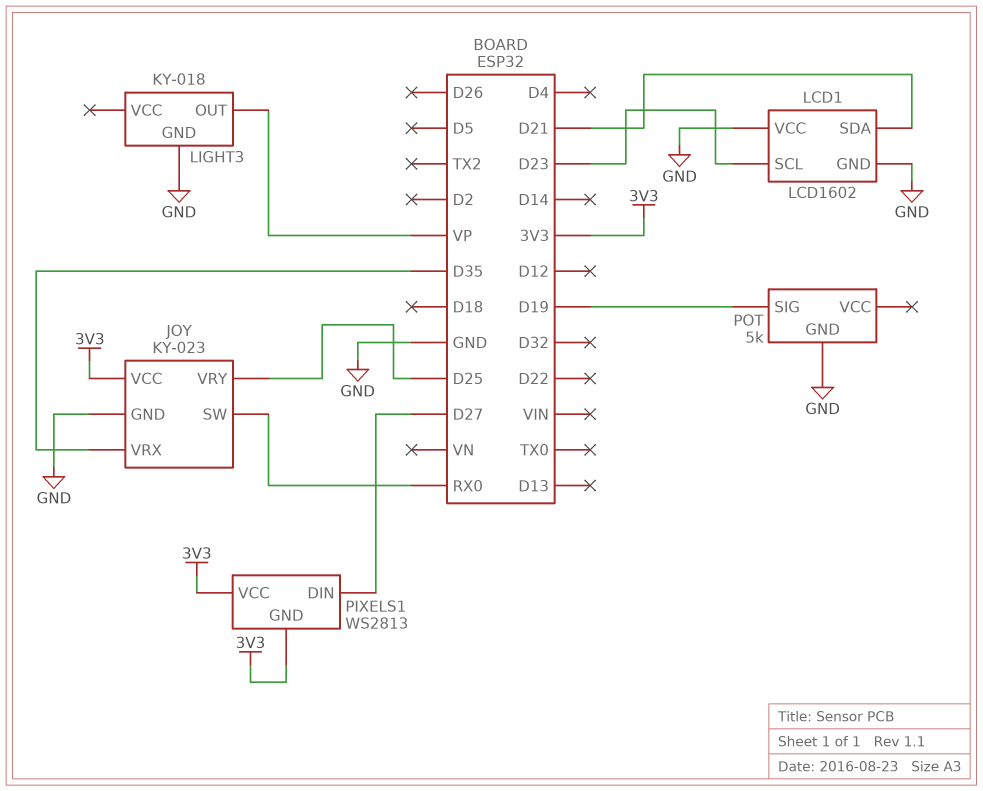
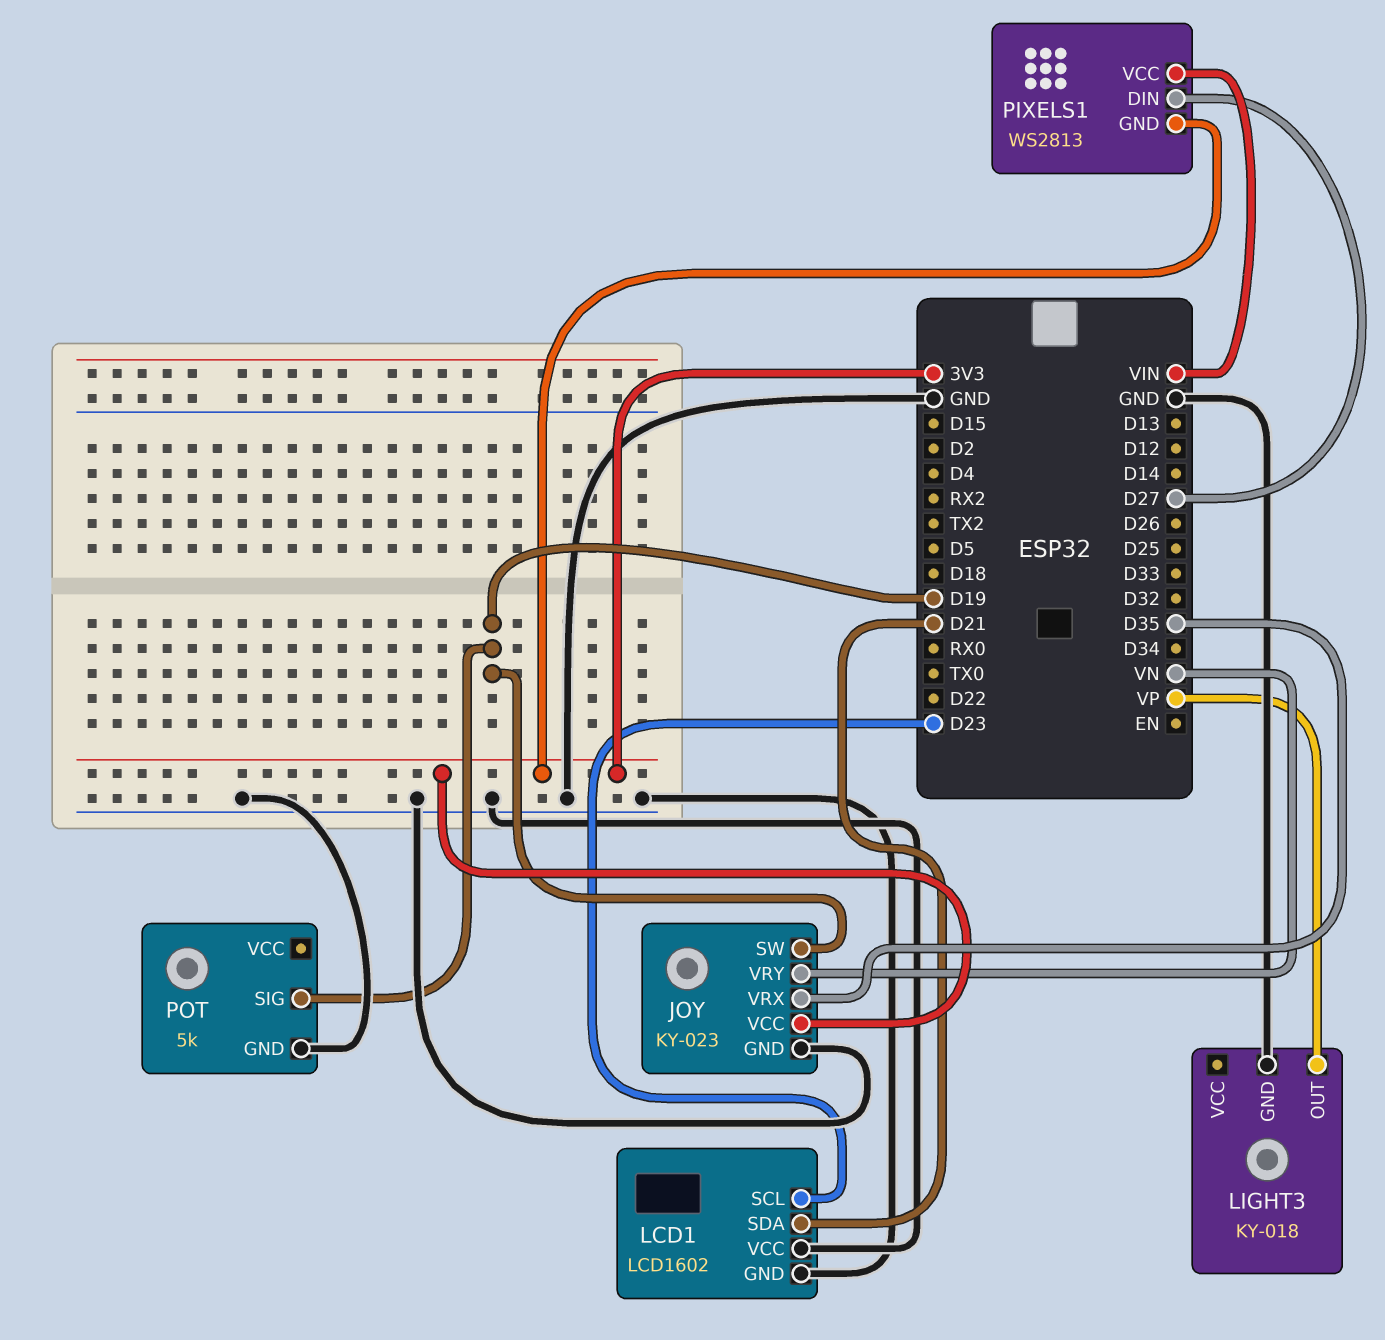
JOY pin SW: RX0 -> D19
JOY pin VRY: D25 -> VN
PIXELS1 pin VCC: 3V3 -> VIN

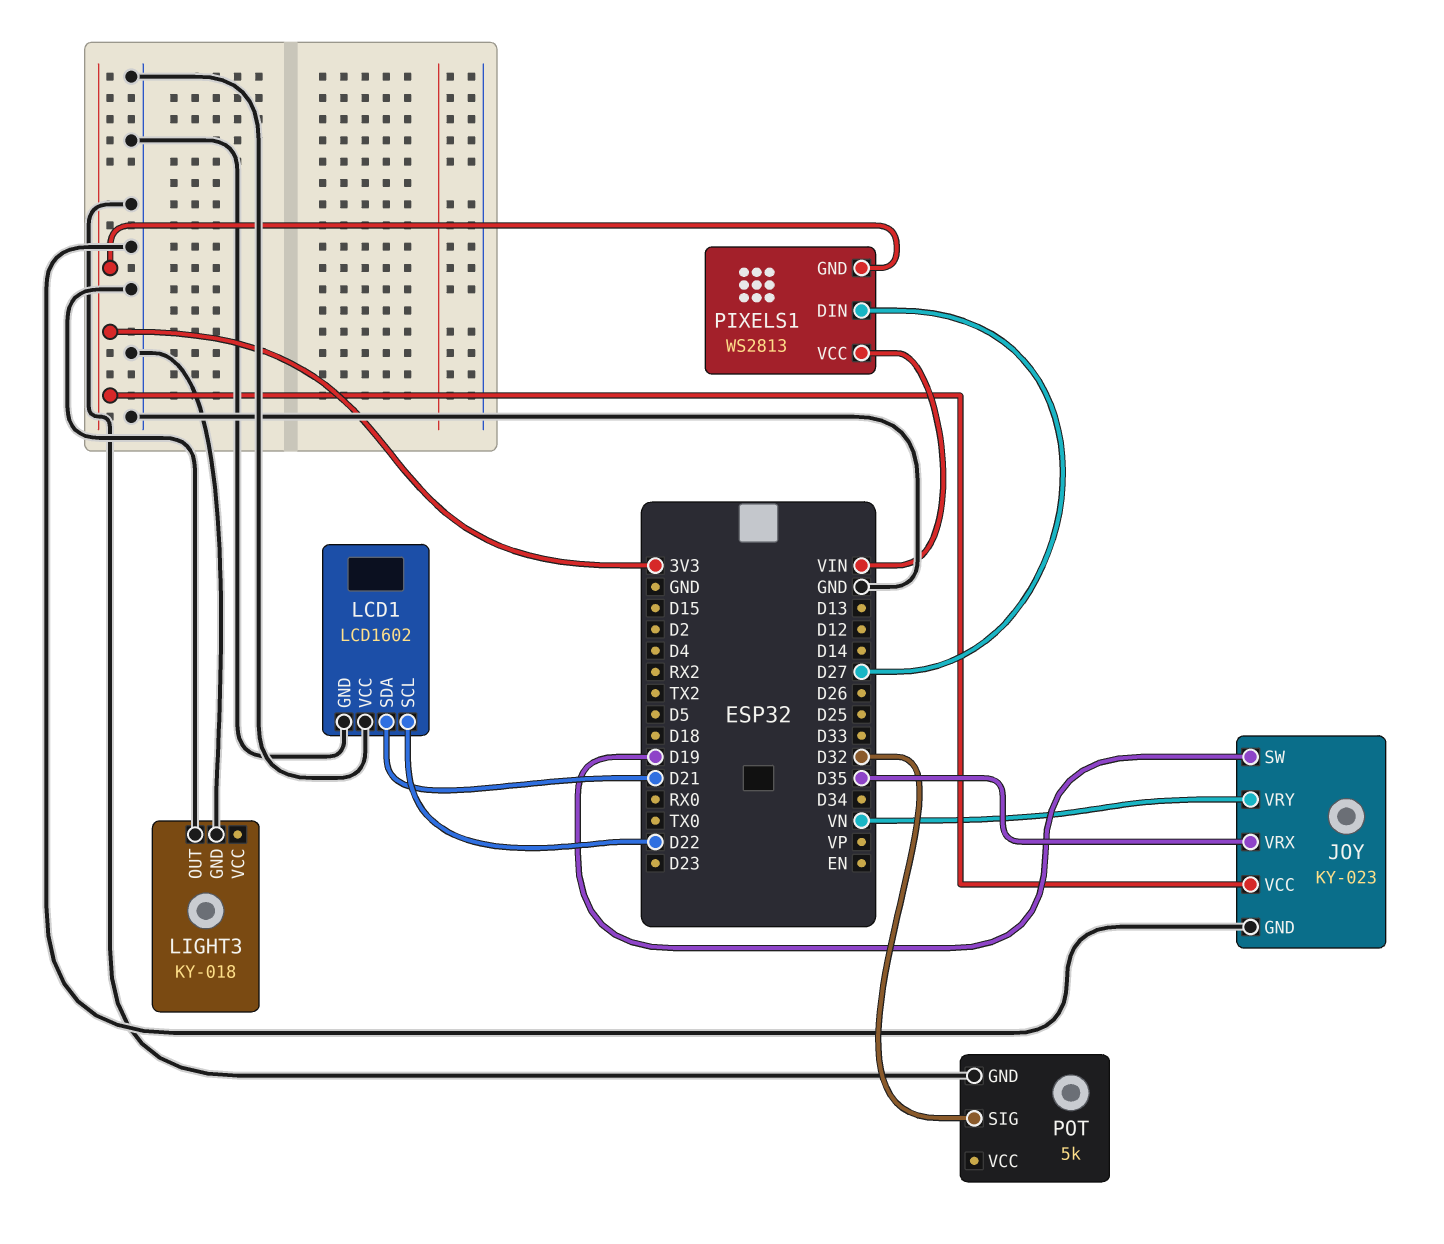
LCD1 pin SCL: D23 -> D22
LIGHT3 pin OUT: VP -> GND
POT pin SIG: D19 -> D32

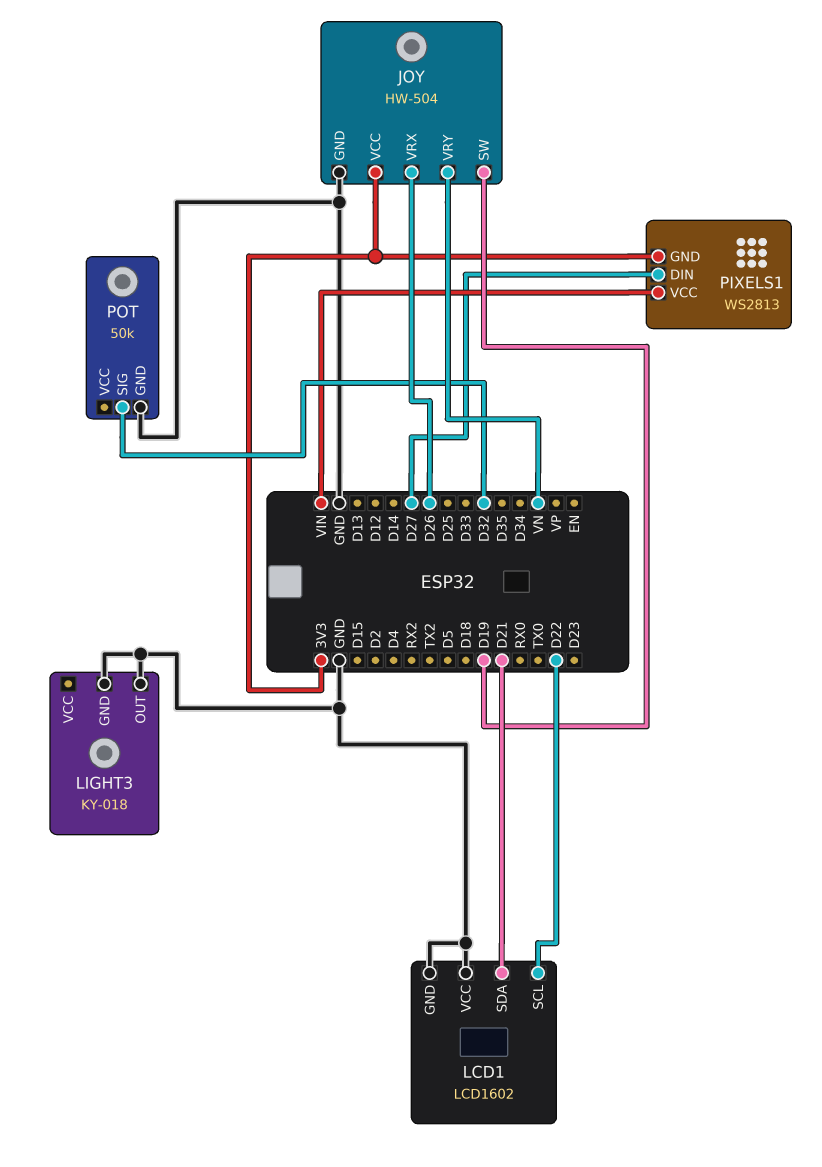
JOY: KY-023 -> HW-504
JOY pin VRX: D35 -> D26
POT: 5k -> 50k

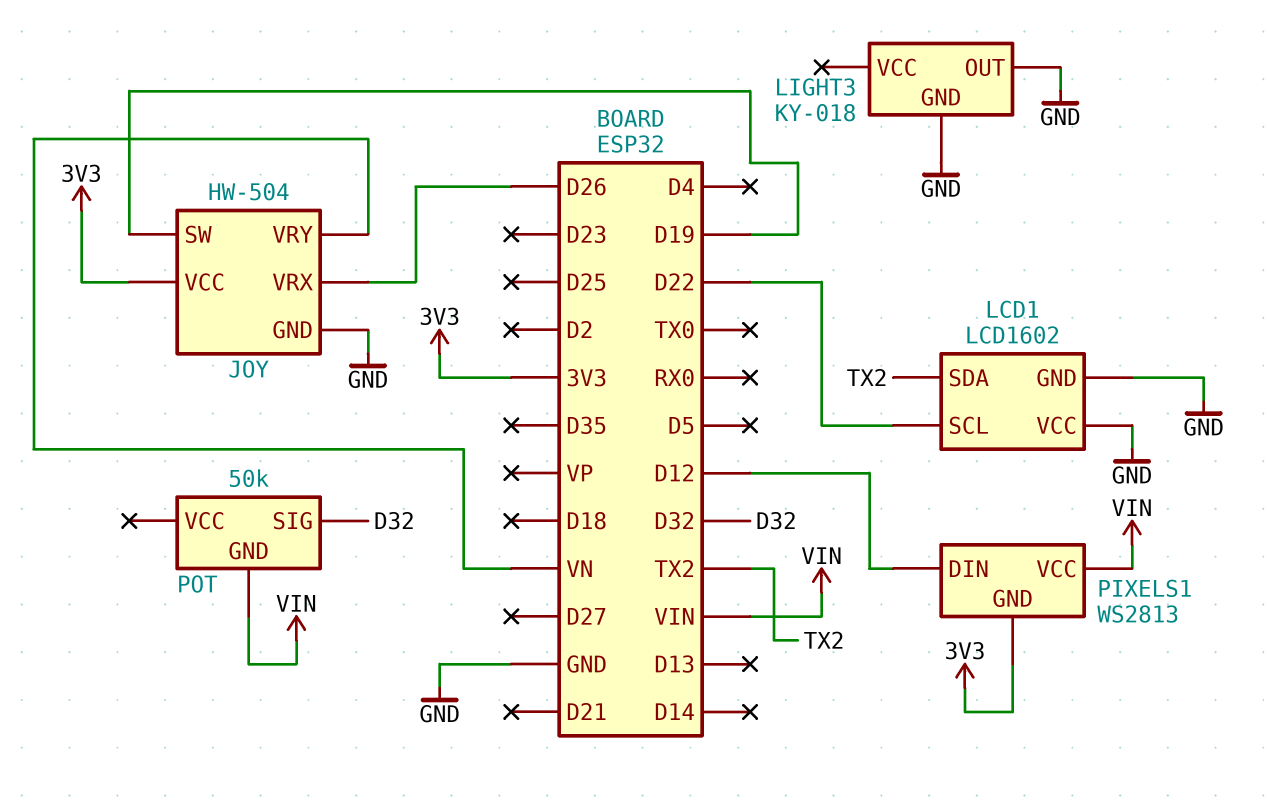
LCD1 pin SDA: D21 -> TX2
PIXELS1 pin DIN: D27 -> D12
POT pin GND: GND -> VIN

